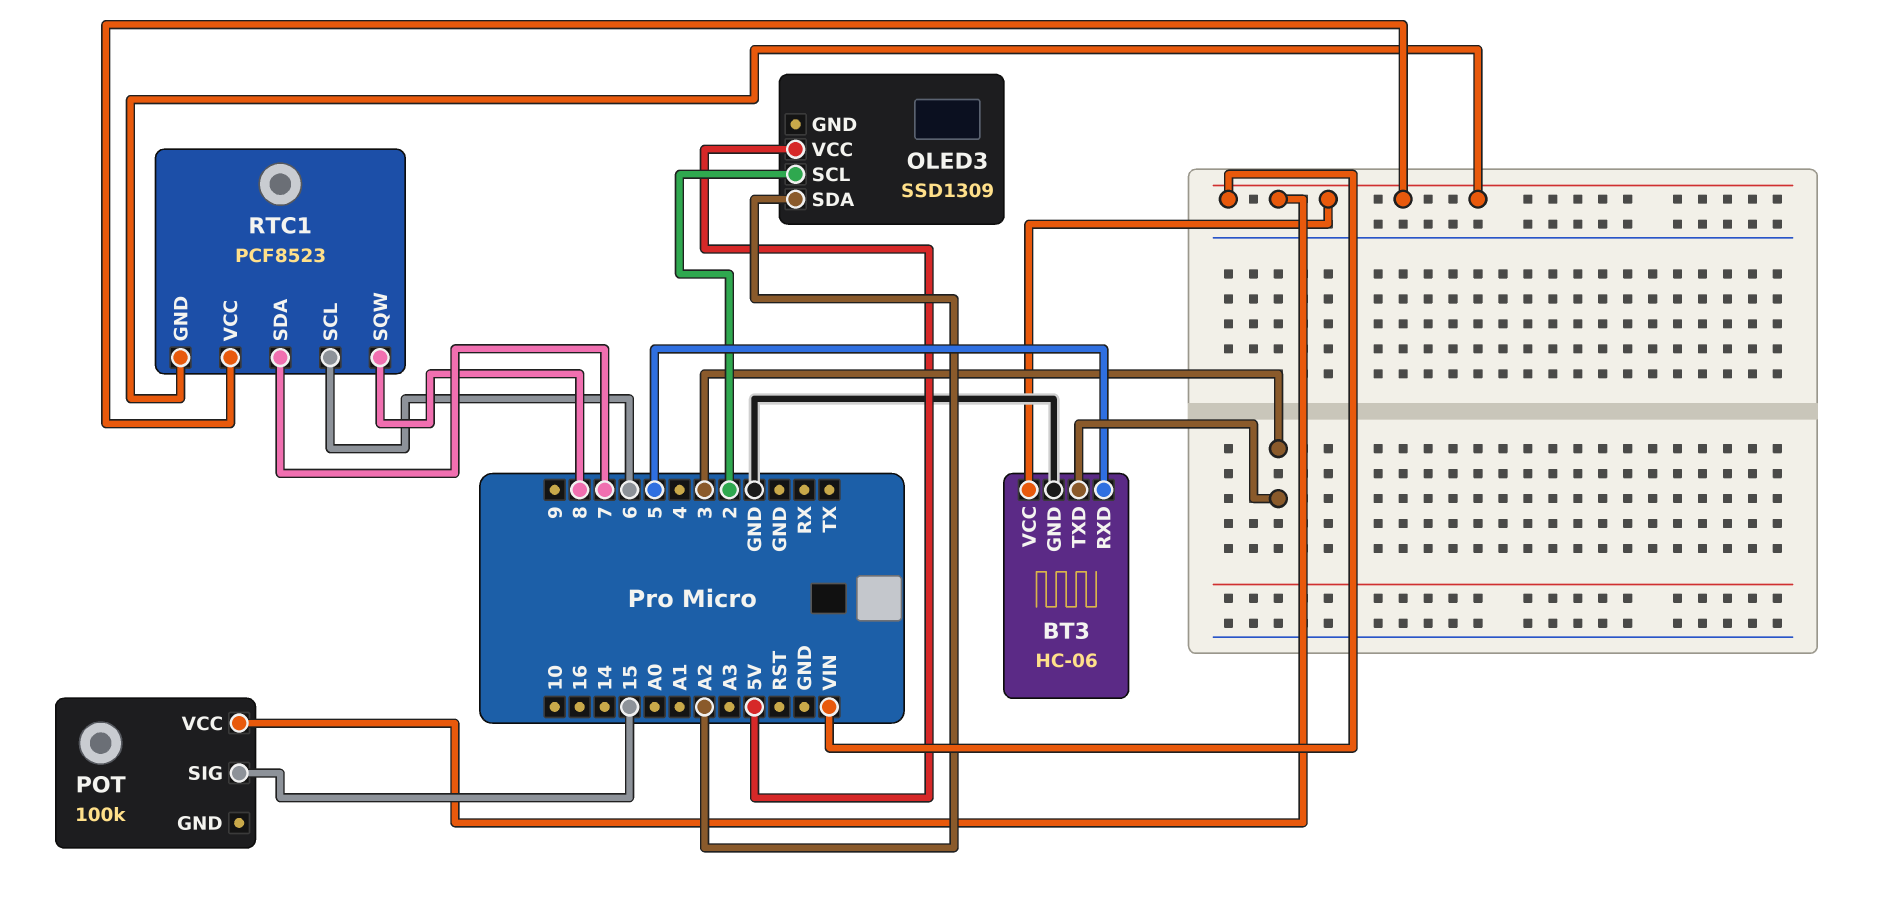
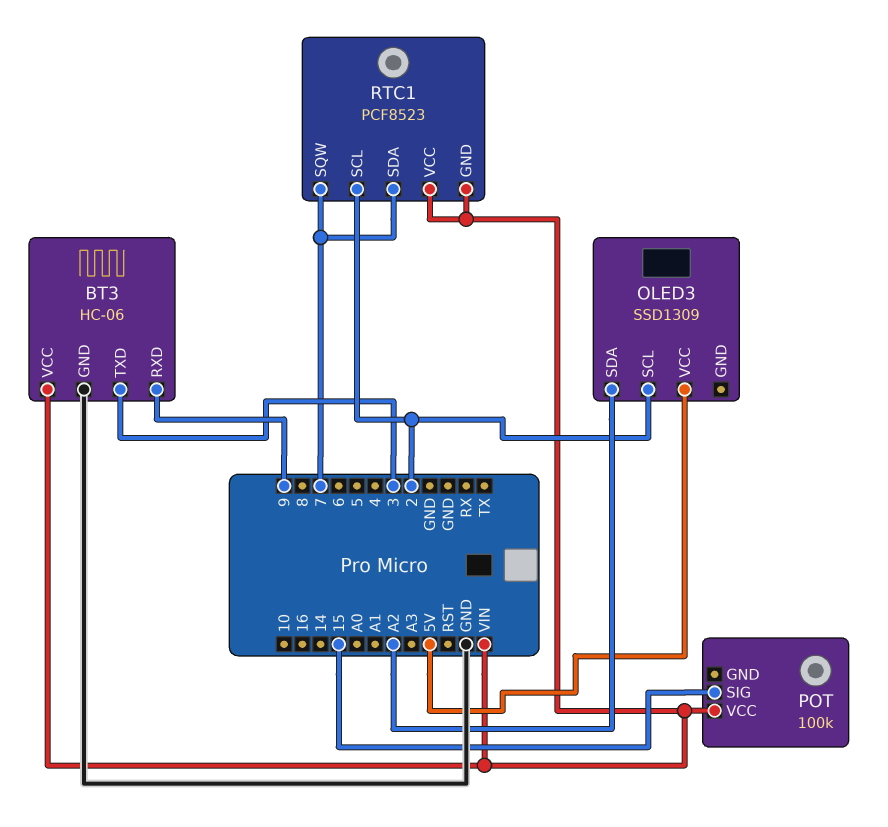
BT3 pin RXD: 5 -> 9
RTC1 pin SCL: 6 -> 2
RTC1 pin SQW: 8 -> 7

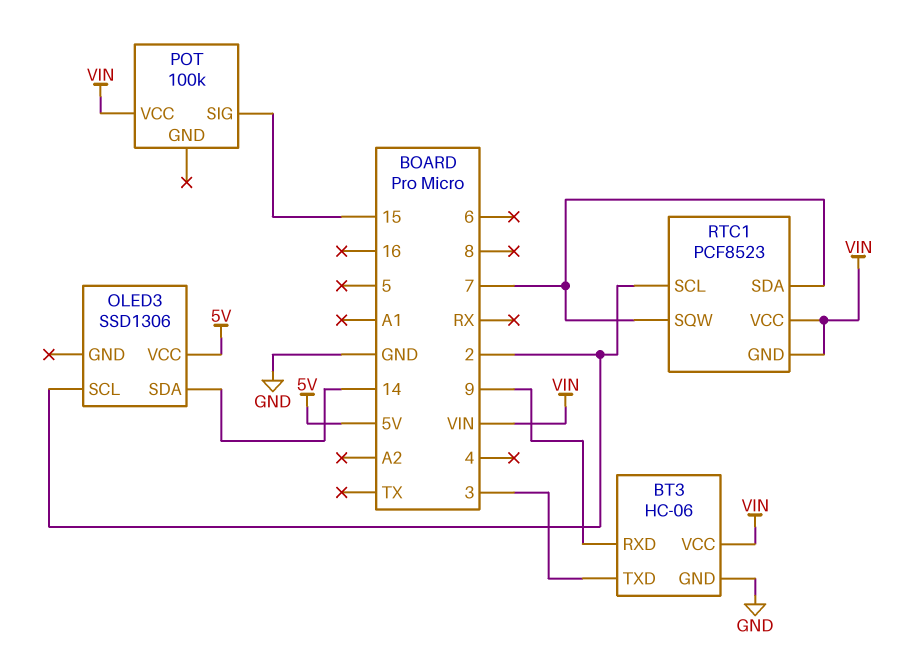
OLED3: SSD1309 -> SSD1306
OLED3 pin SDA: A2 -> 14

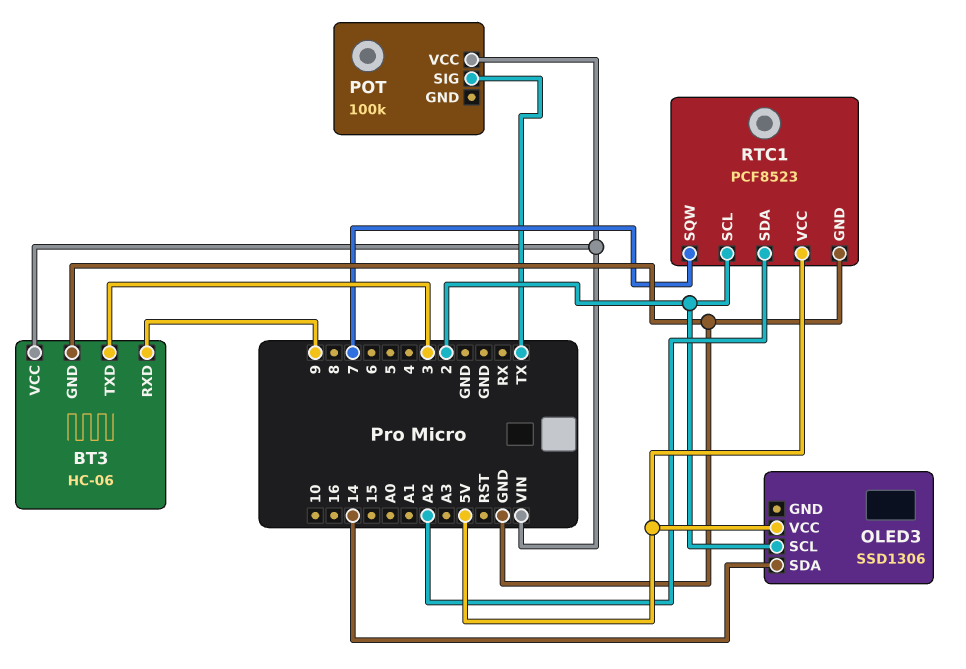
POT pin SIG: 15 -> TX
RTC1 pin GND: VIN -> GND
RTC1 pin SDA: 7 -> A2
RTC1 pin VCC: VIN -> 5V

